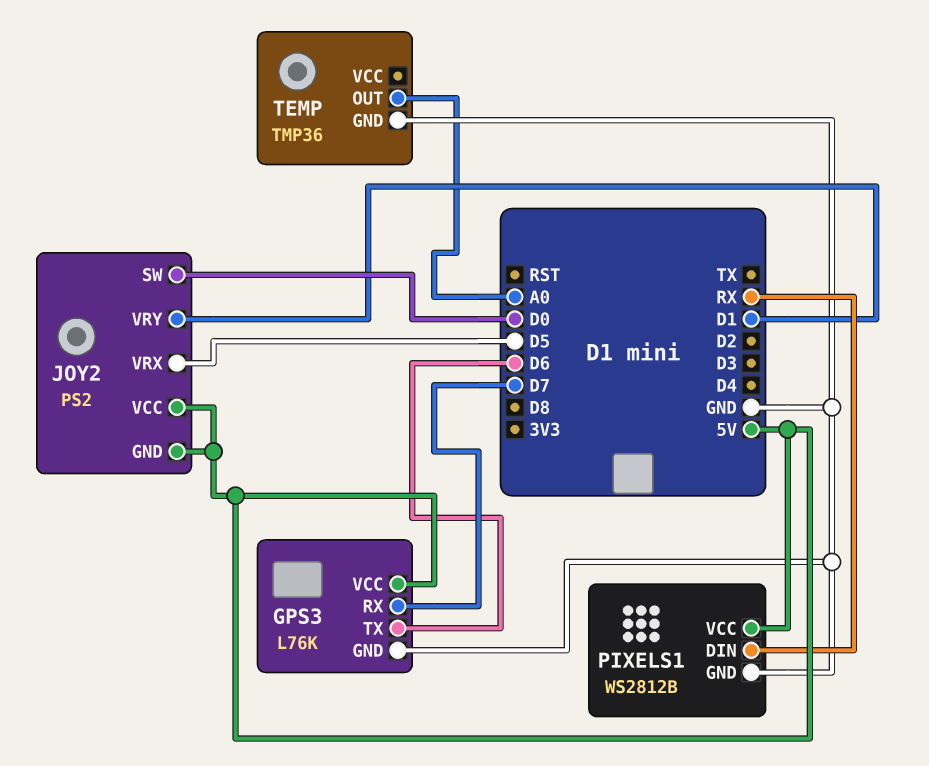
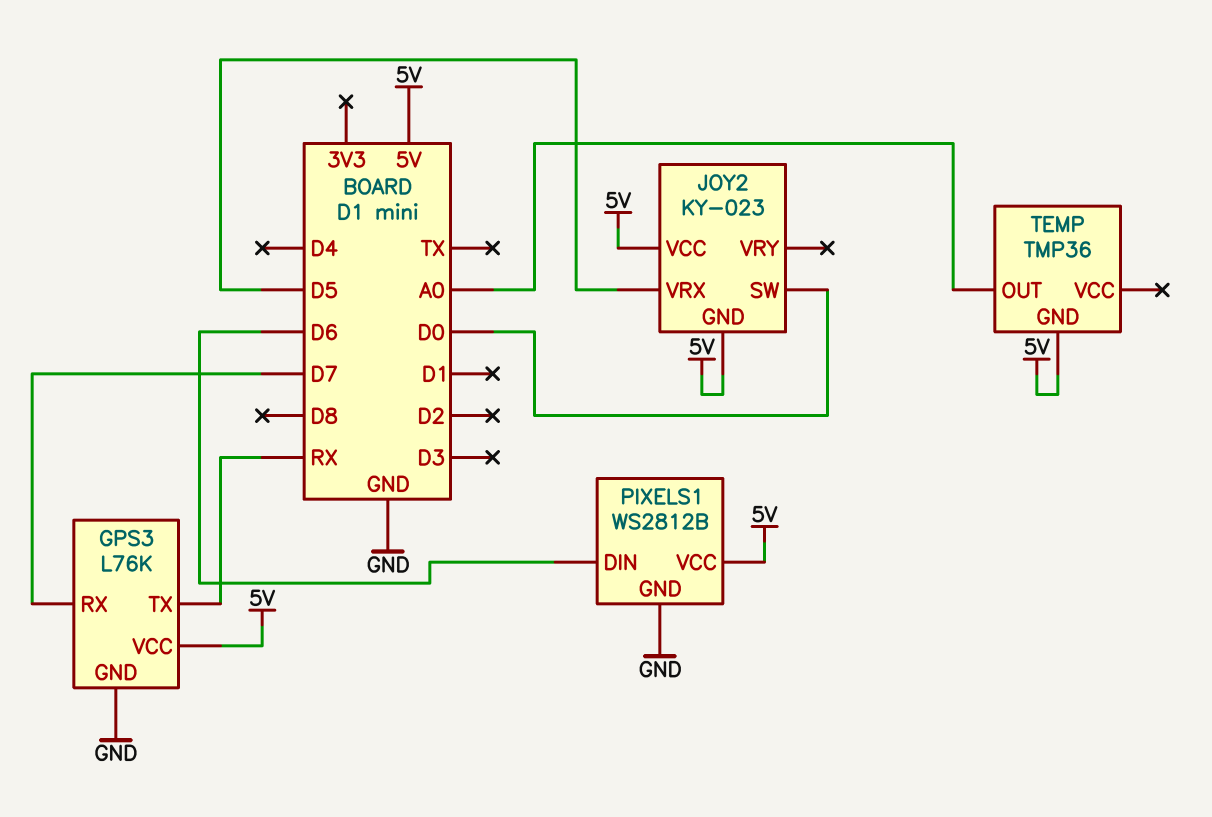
GPS3 pin TX: D6 -> RX
JOY2: PS2 -> KY-023
JOY2 pin VRY: D1 -> none
PIXELS1 pin DIN: RX -> D6
TEMP pin GND: GND -> 5V

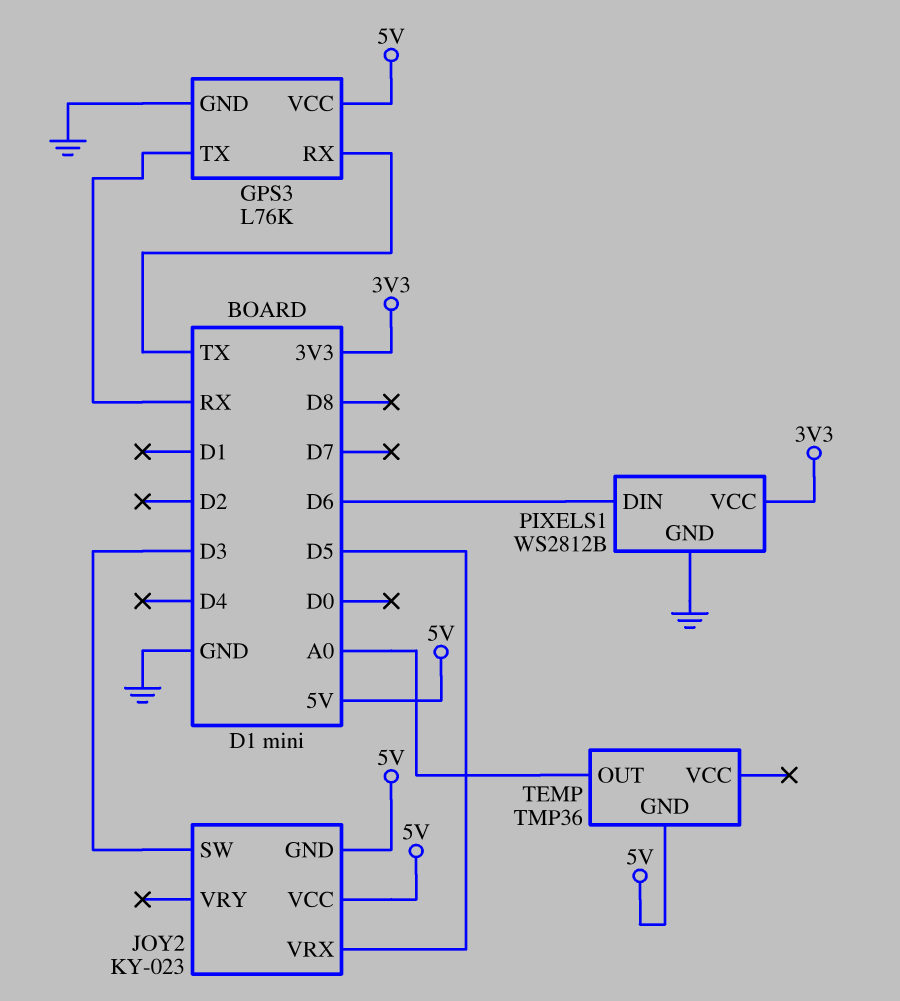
GPS3 pin RX: D7 -> TX
JOY2 pin SW: D0 -> D3
PIXELS1 pin VCC: 5V -> 3V3

